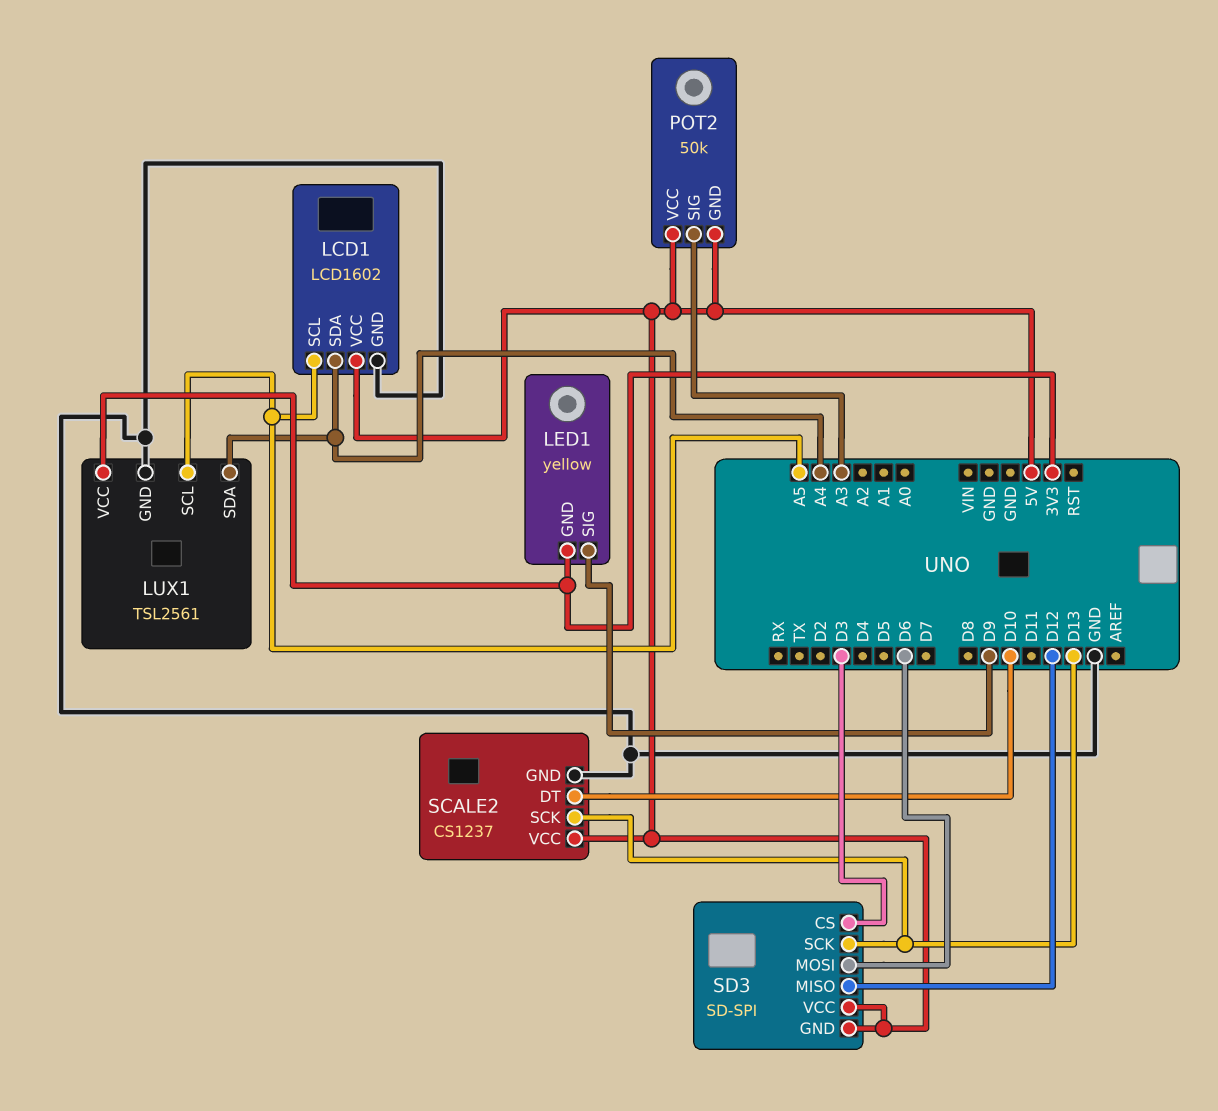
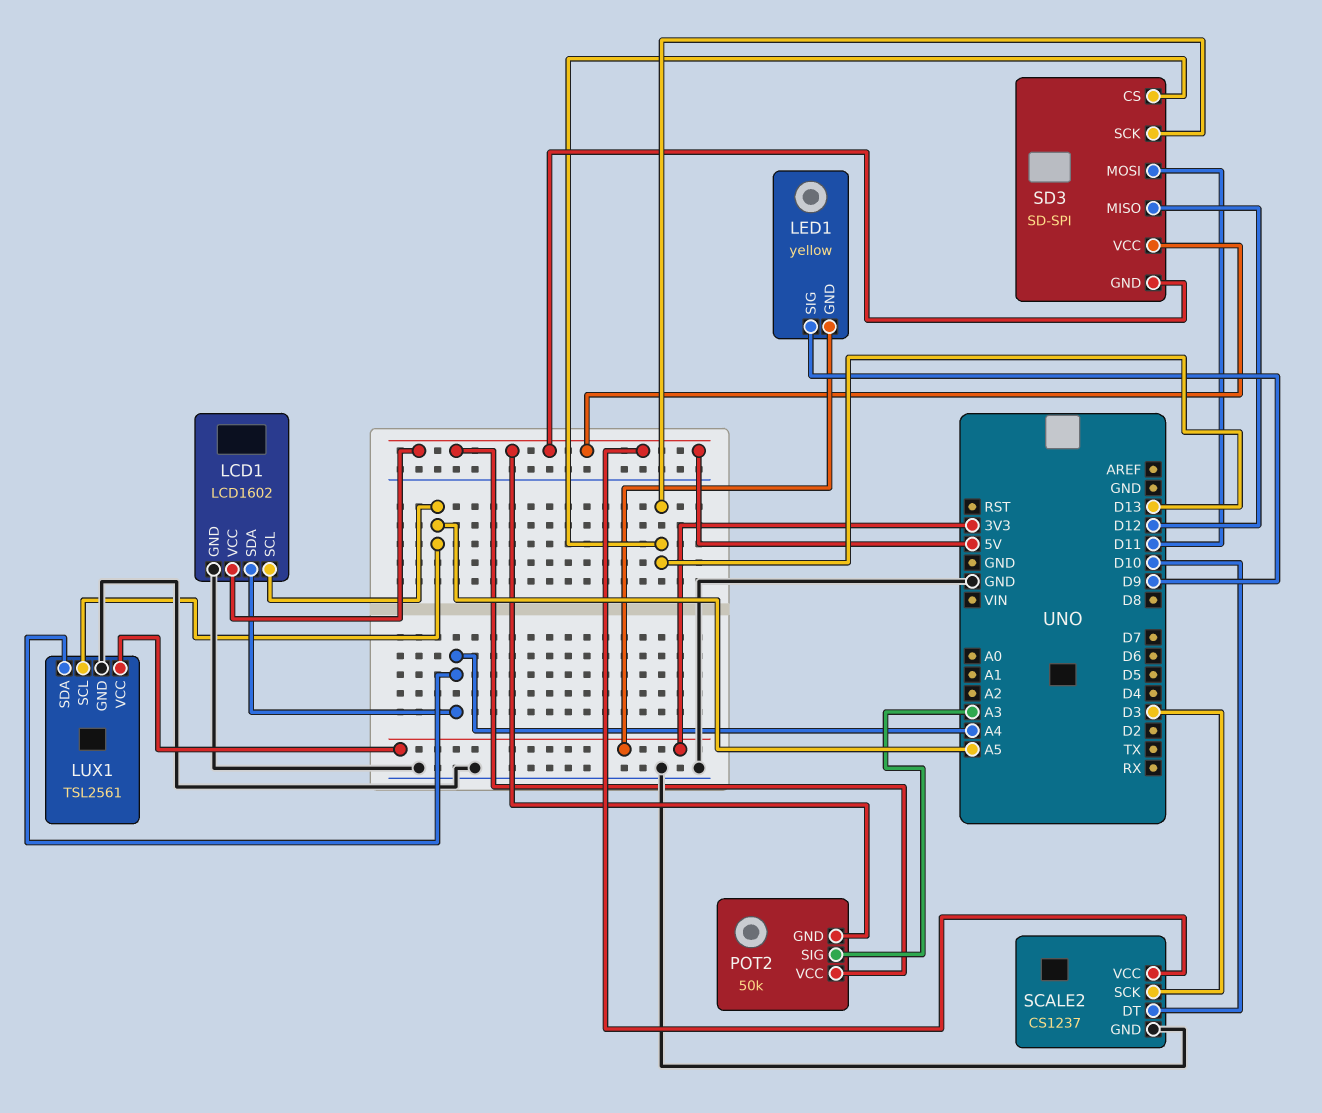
SCALE2 pin SCK: D13 -> D3
SD3 pin CS: D3 -> D13
SD3 pin MOSI: D6 -> D11

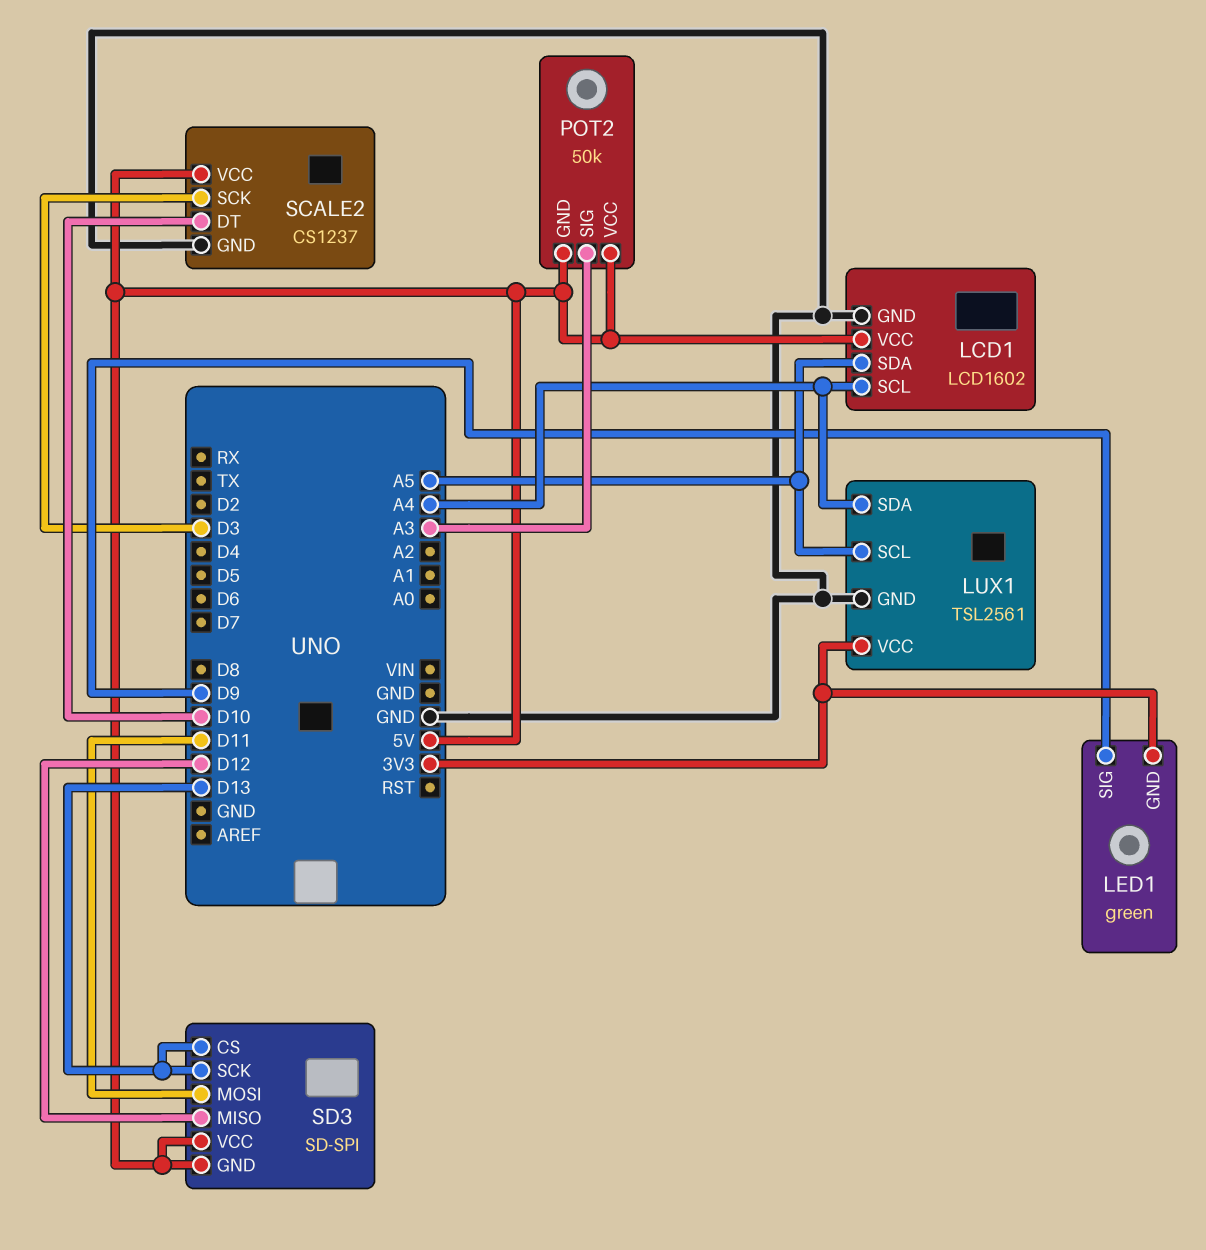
LCD1 pin SCL: A5 -> A4
LCD1 pin SDA: A4 -> A5
LED1: yellow -> green

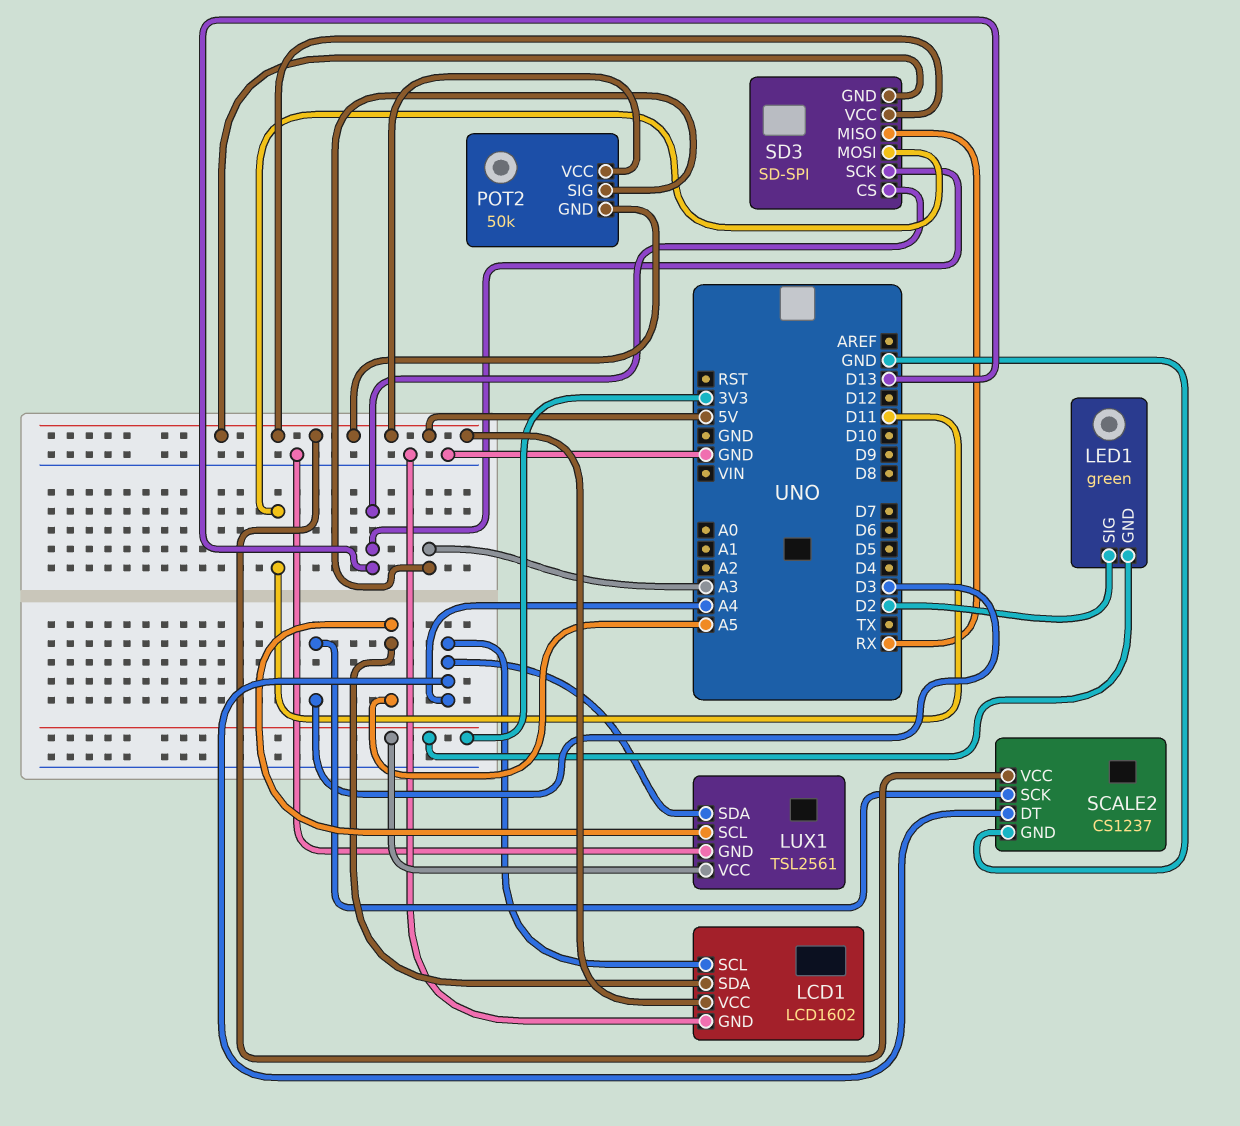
LED1 pin SIG: D9 -> D2
SCALE2 pin DT: D10 -> A4
SD3 pin MISO: D12 -> RX

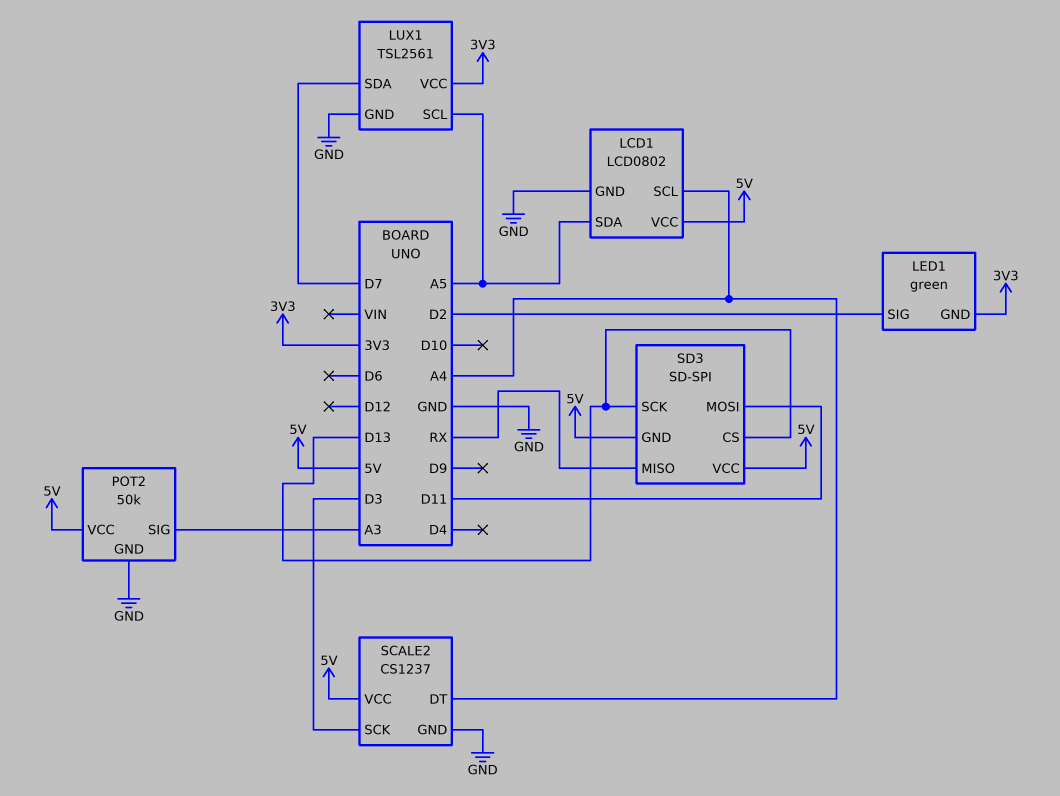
LCD1: LCD1602 -> LCD0802
LUX1 pin SDA: A4 -> D7
POT2 pin GND: 5V -> GND

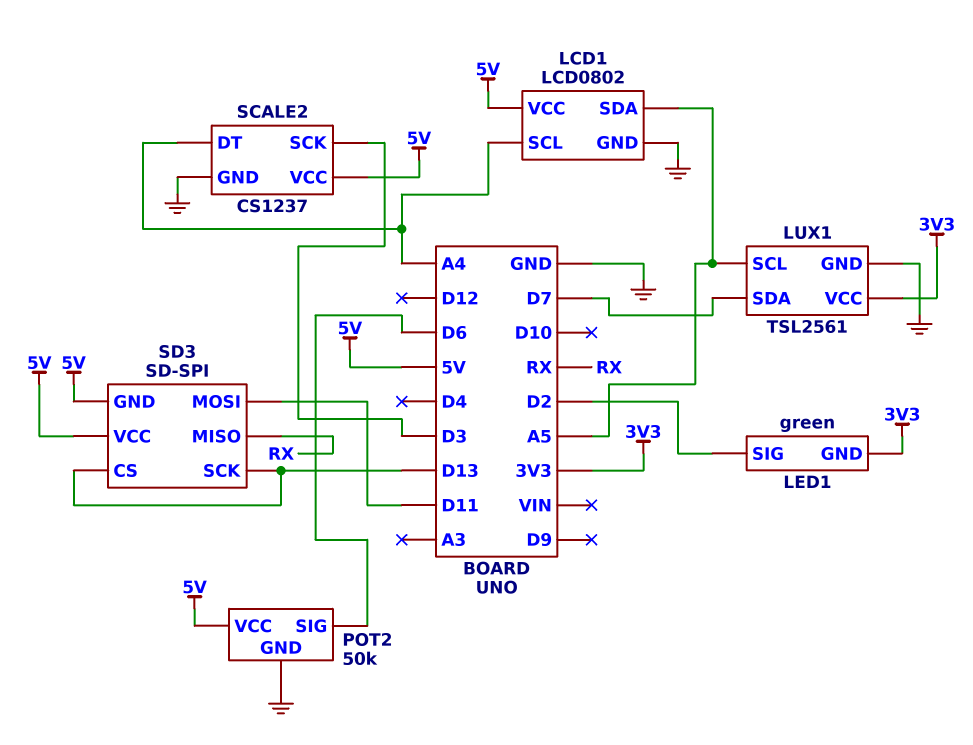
POT2 pin SIG: A3 -> D6

